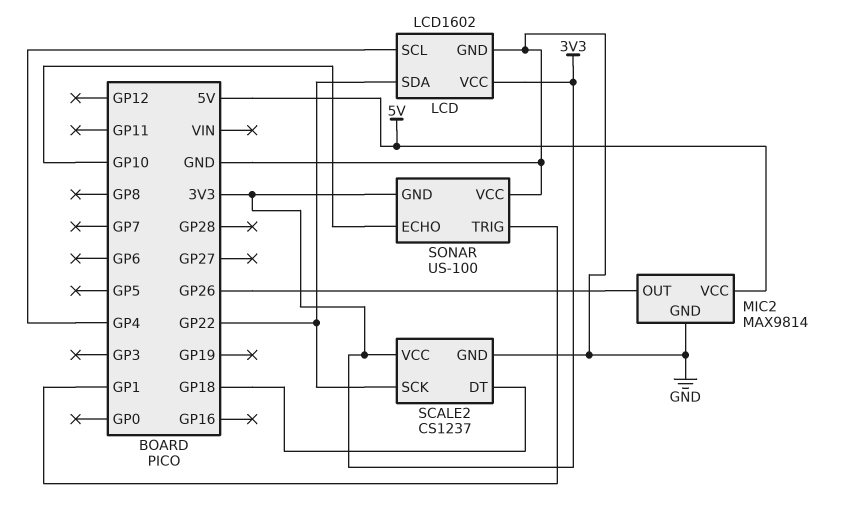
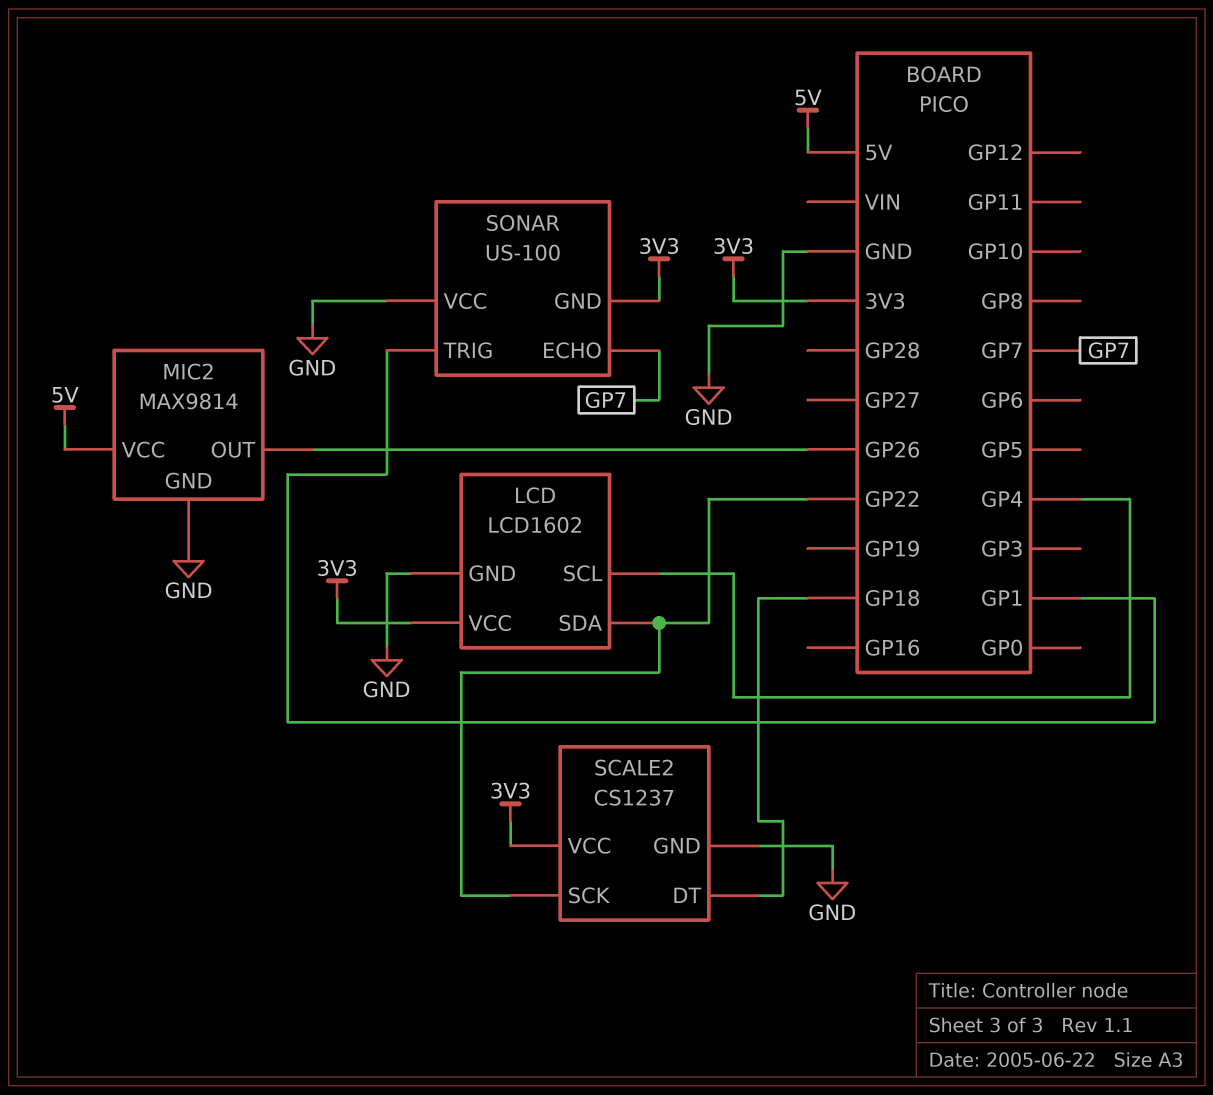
SONAR pin ECHO: GP10 -> GP7

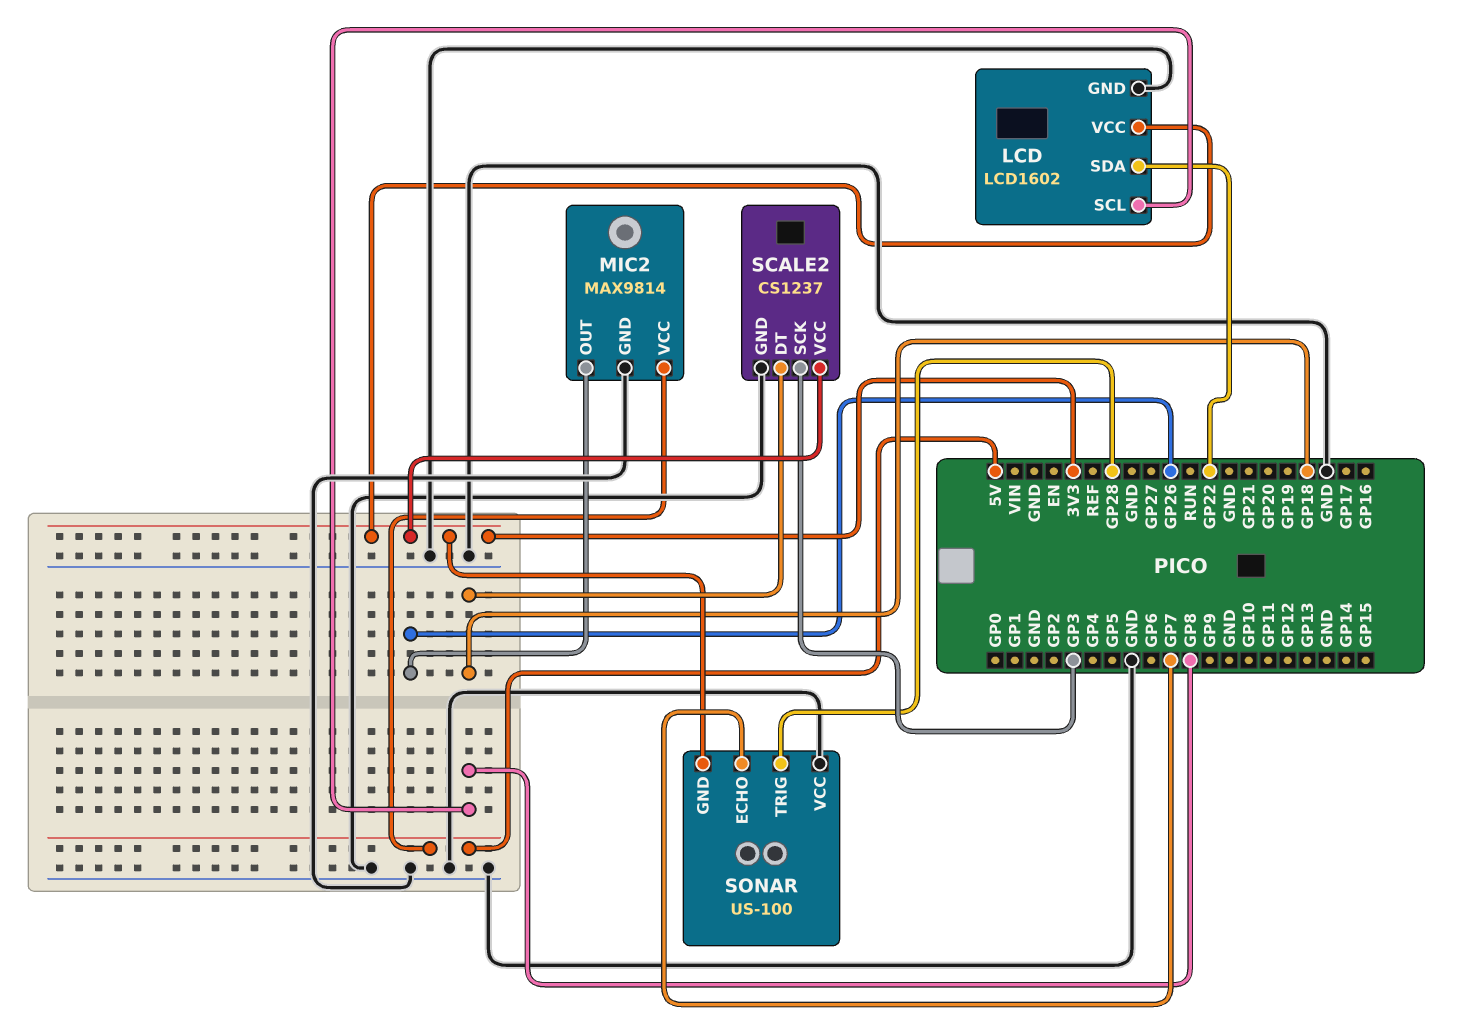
LCD pin SCL: GP4 -> GP8
SCALE2 pin SCK: GP22 -> GP3
SONAR pin TRIG: GP1 -> GP28

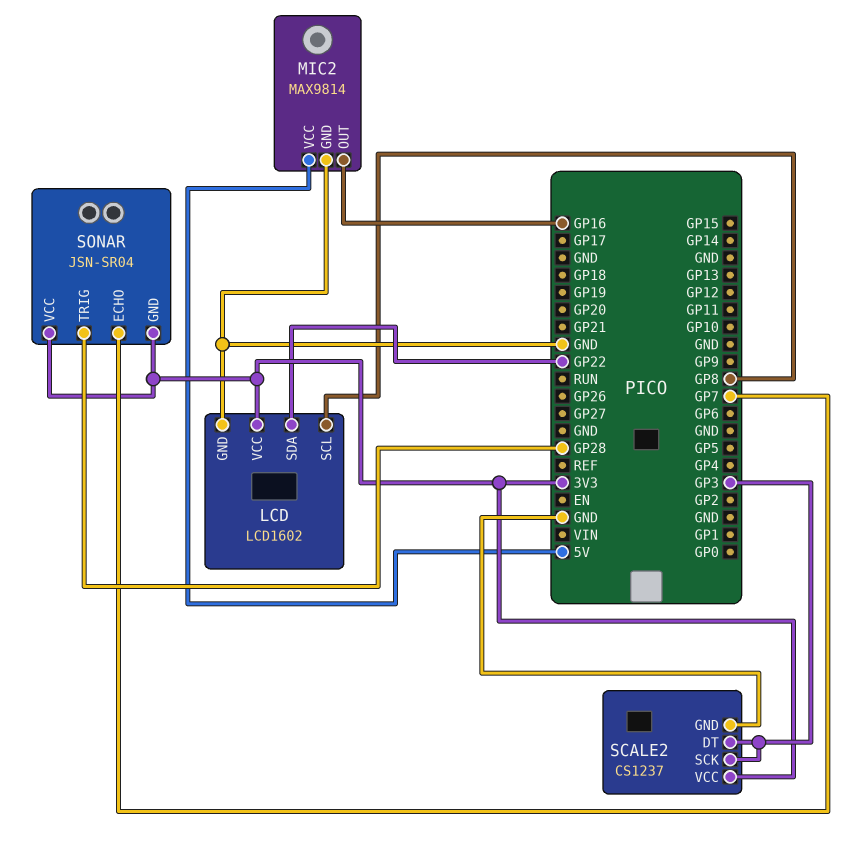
MIC2 pin OUT: GP26 -> GP16
SCALE2 pin DT: GP18 -> GP3
SONAR: US-100 -> JSN-SR04
SONAR pin VCC: GND -> 3V3

